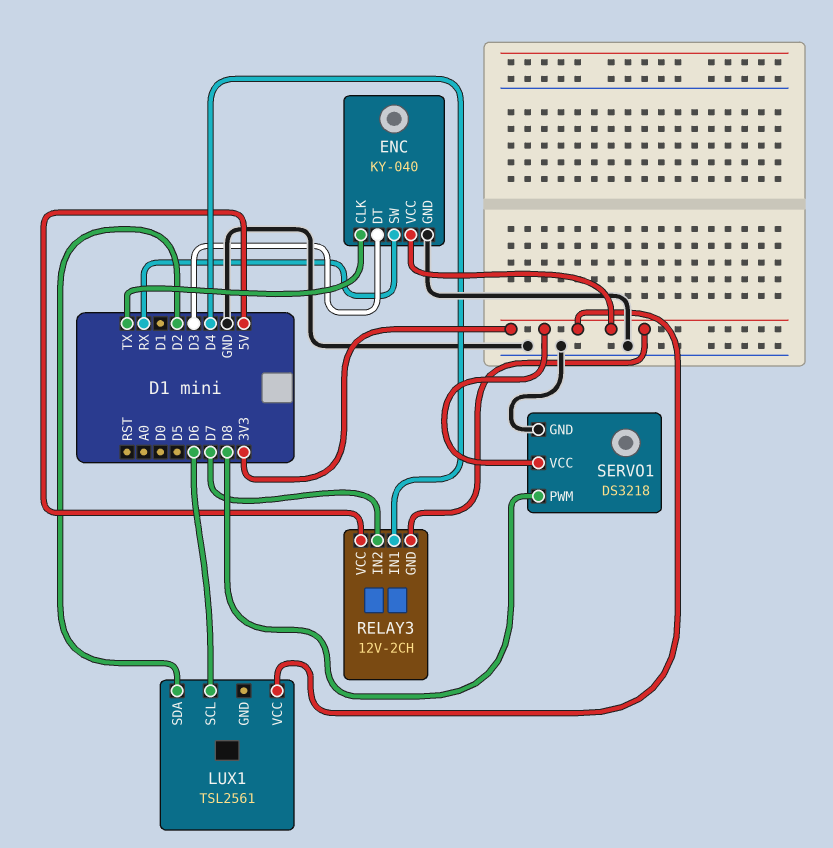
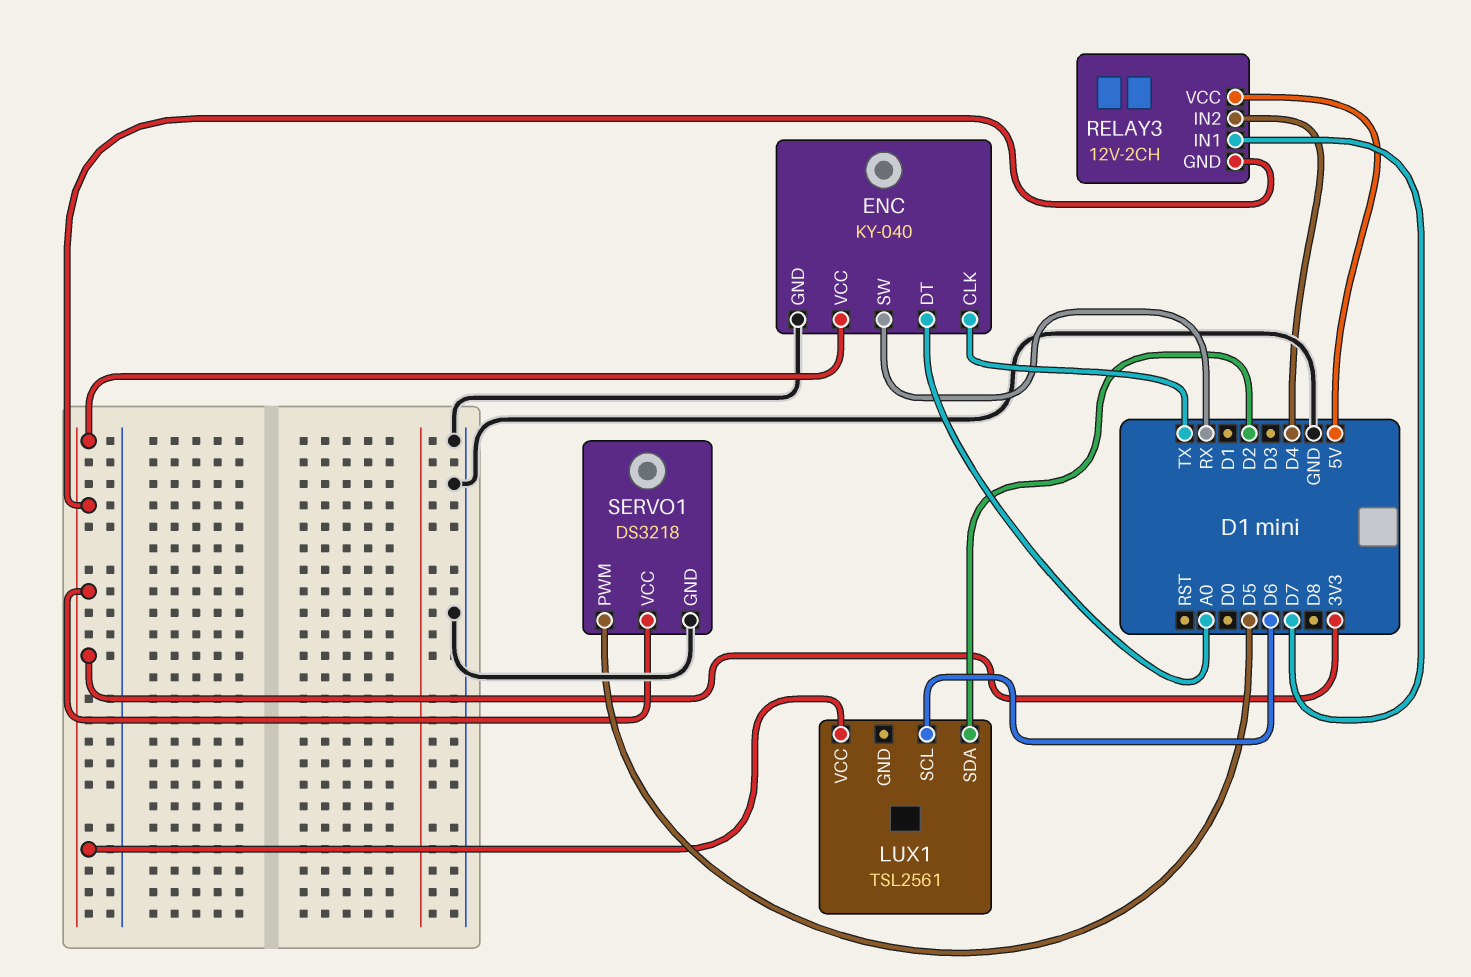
ENC pin DT: D3 -> A0
RELAY3 pin IN1: D4 -> D7
RELAY3 pin IN2: D7 -> D4
SERVO1 pin PWM: D8 -> D5

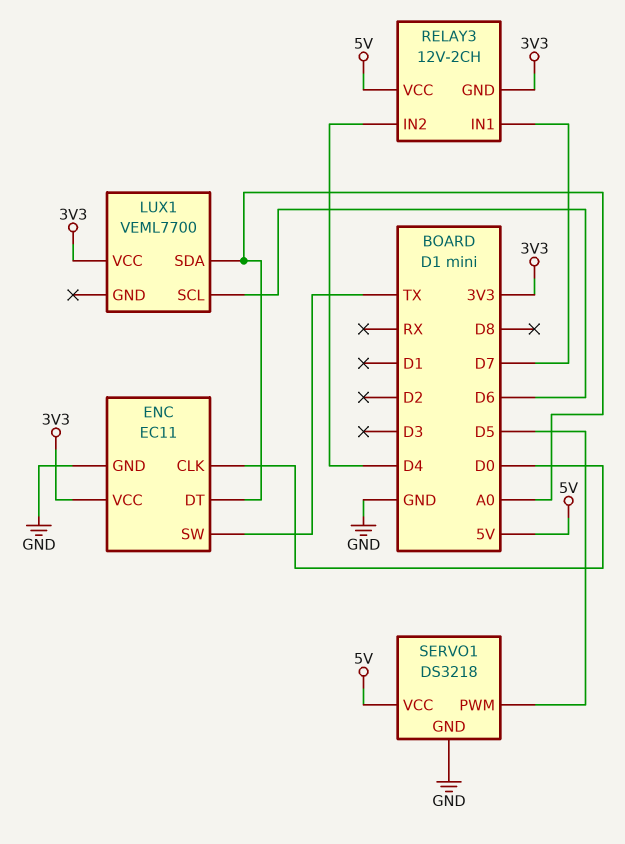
ENC: KY-040 -> EC11
ENC pin CLK: TX -> D0
ENC pin SW: RX -> TX
LUX1: TSL2561 -> VEML7700
LUX1 pin SDA: D2 -> A0
SERVO1 pin VCC: 3V3 -> 5V

